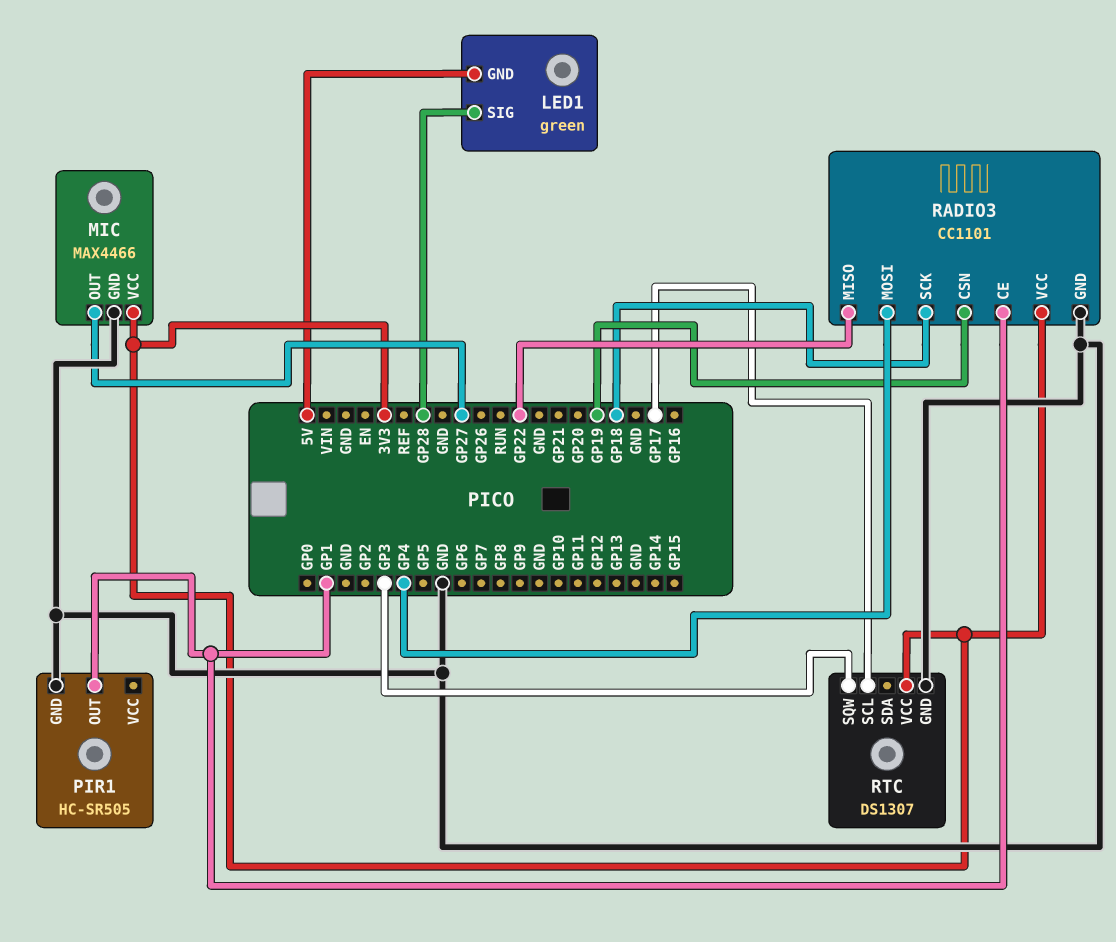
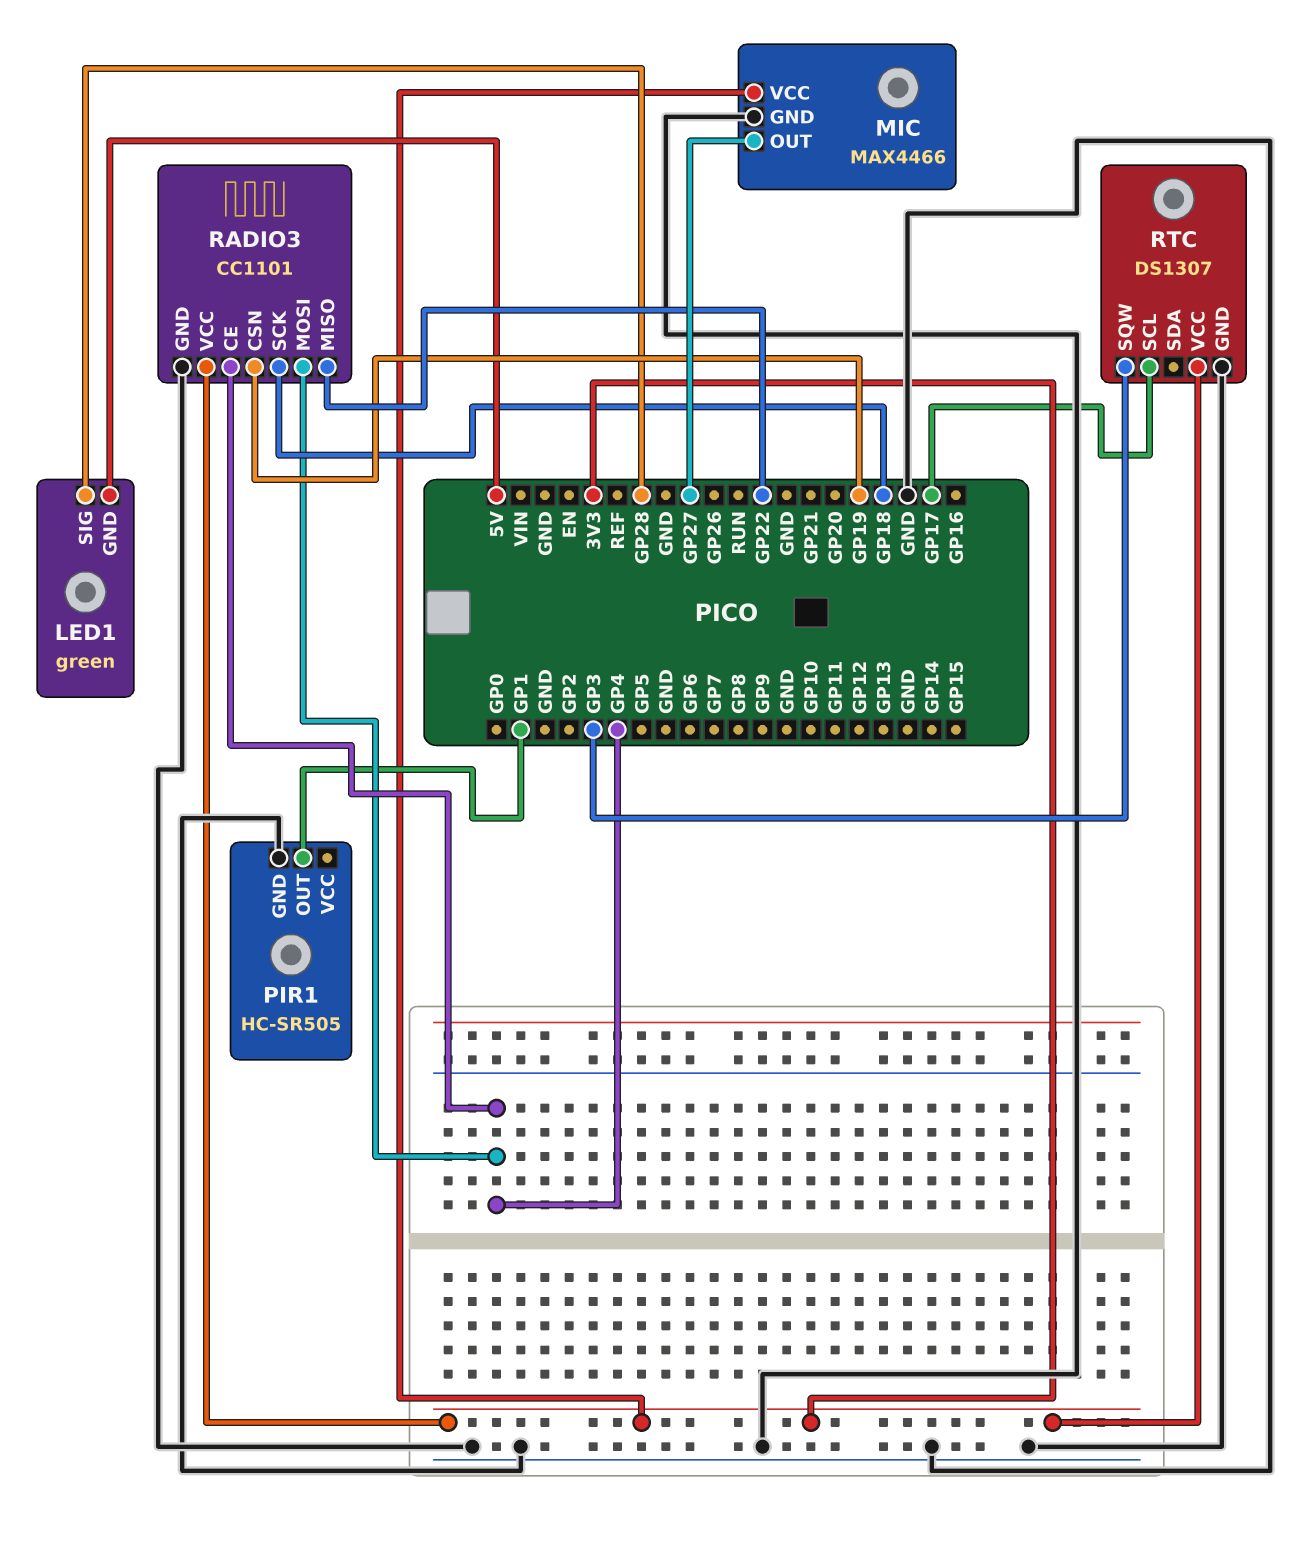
RADIO3 pin CE: GP1 -> GP4

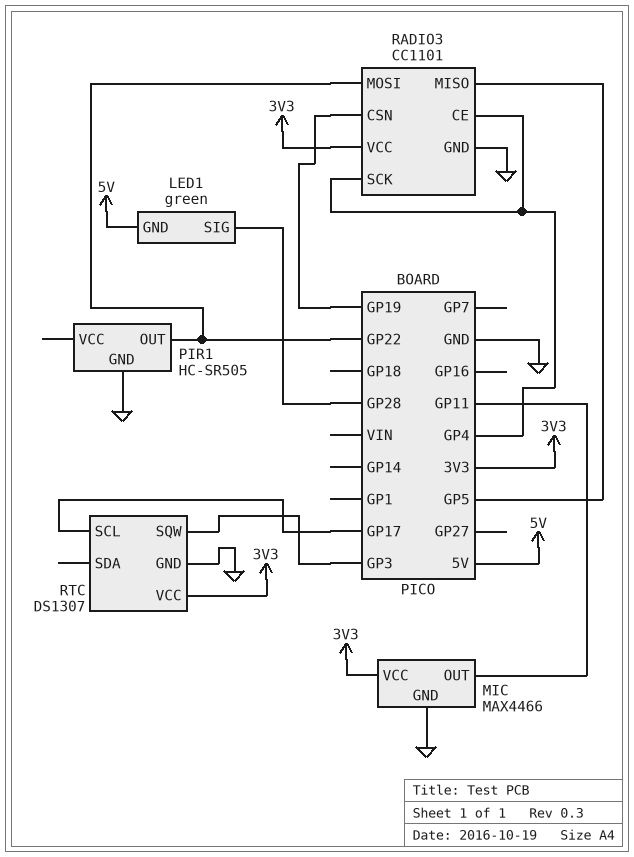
MIC pin OUT: GP27 -> GP11
PIR1 pin OUT: GP1 -> GP22
RADIO3 pin MISO: GP22 -> GP5
RADIO3 pin MOSI: GP4 -> GP22
RADIO3 pin SCK: GP18 -> GP4

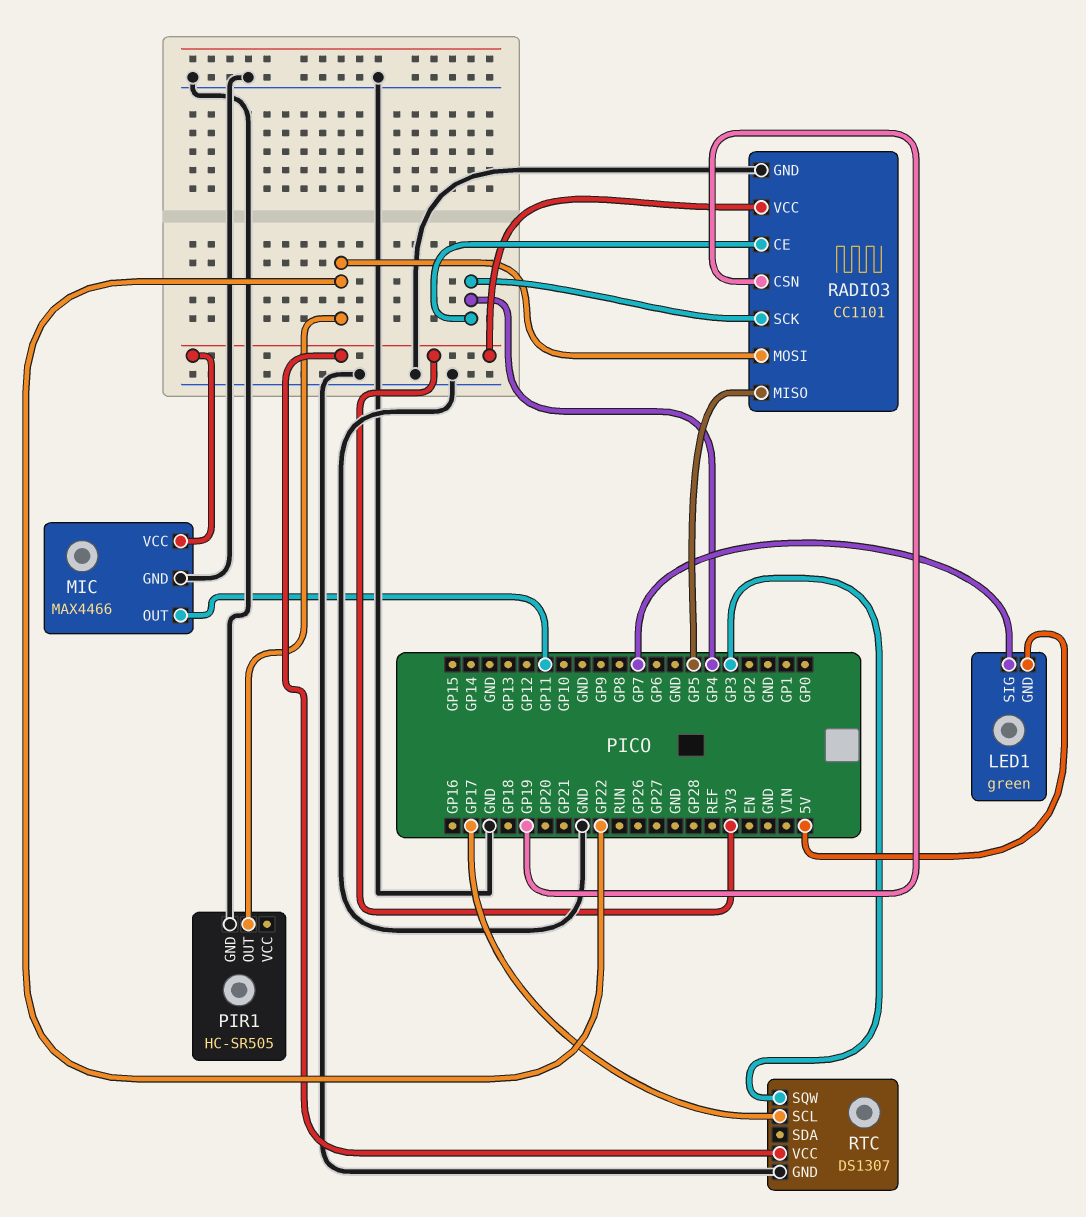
LED1 pin SIG: GP28 -> GP7

